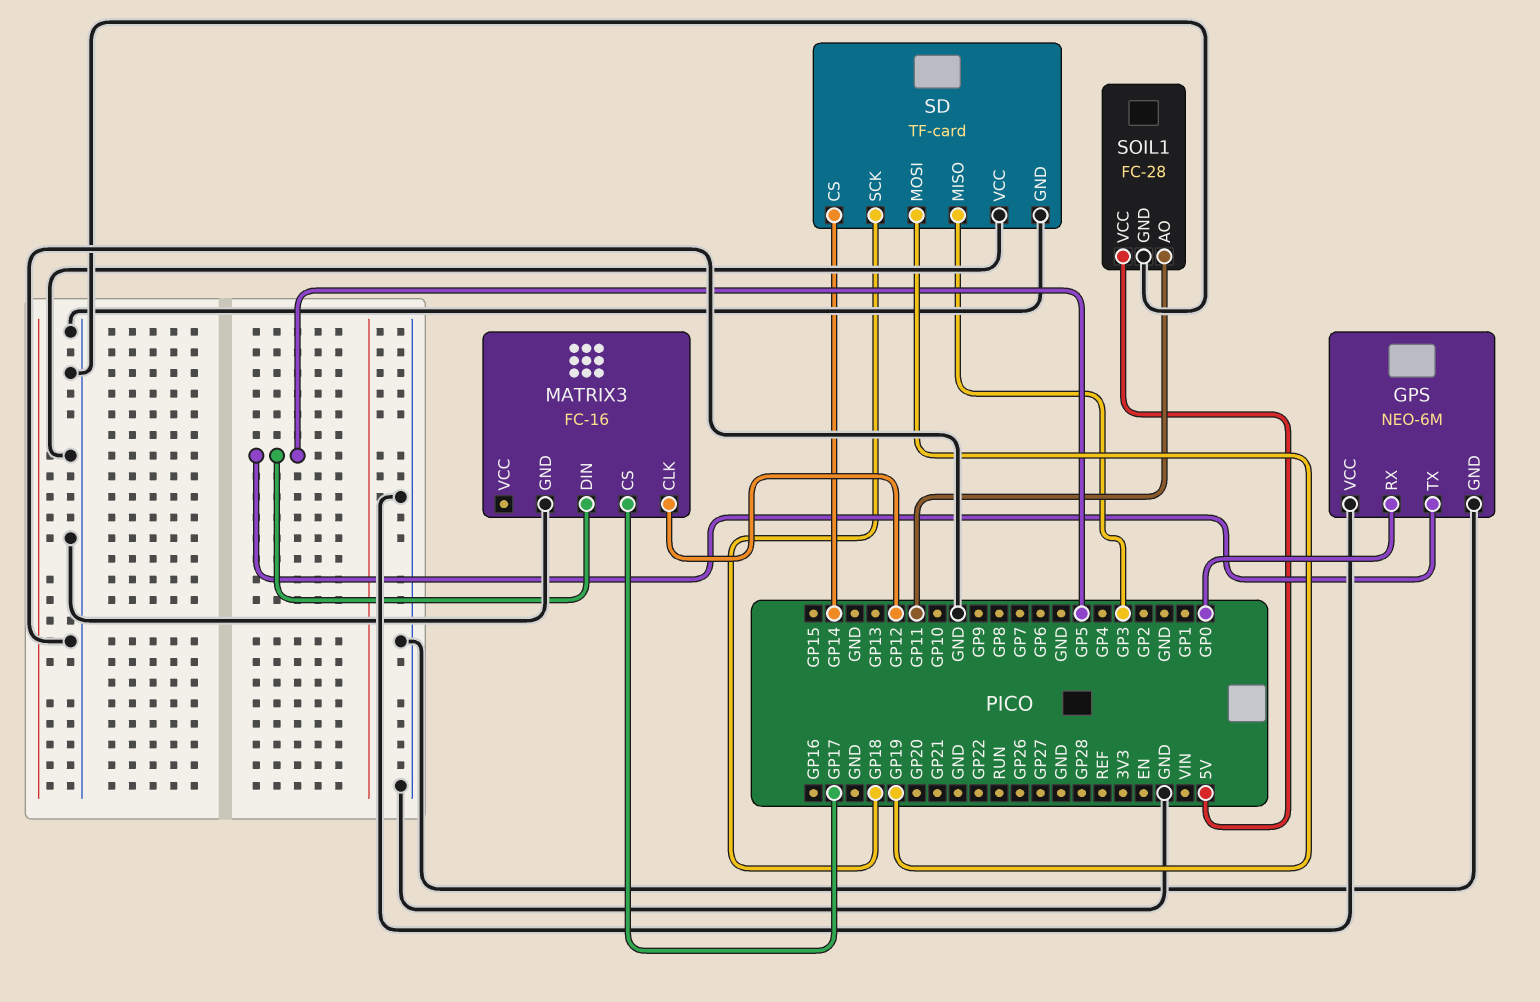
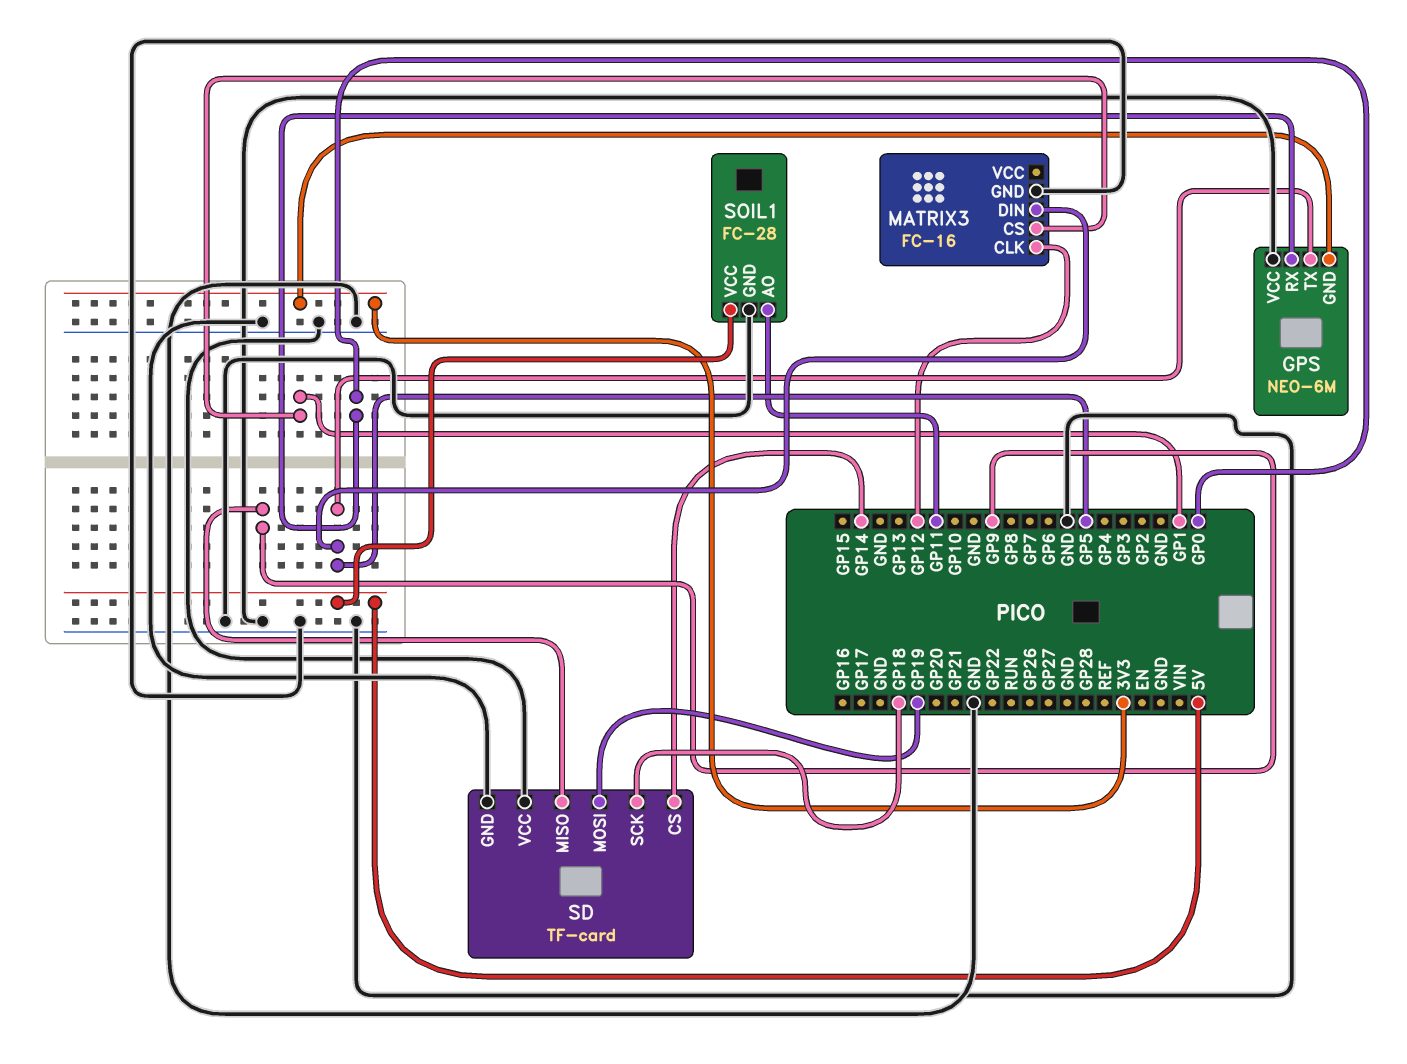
GPS pin GND: GND -> 3V3
MATRIX3 pin CS: GP17 -> GP1
SD pin MISO: GP3 -> GP9

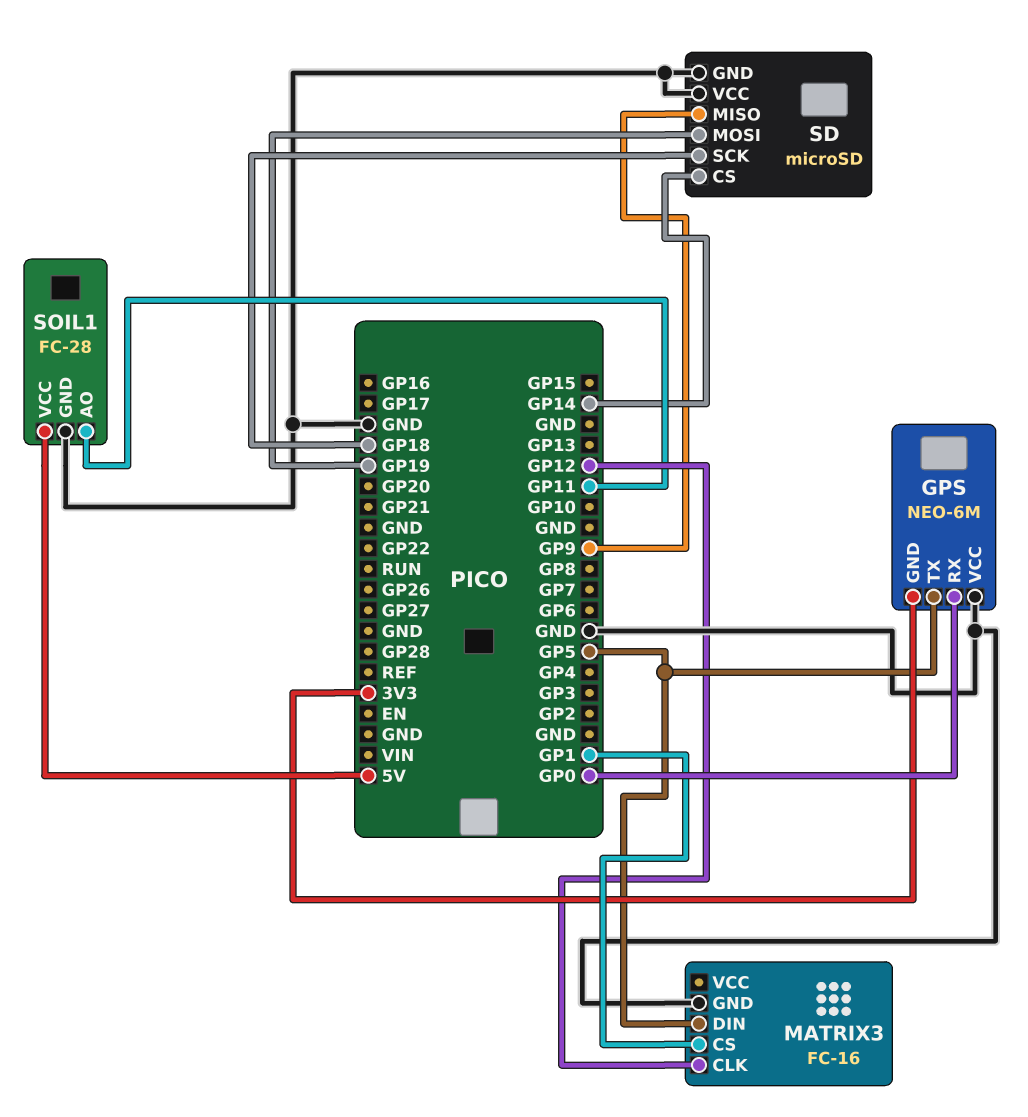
SD: TF-card -> microSD

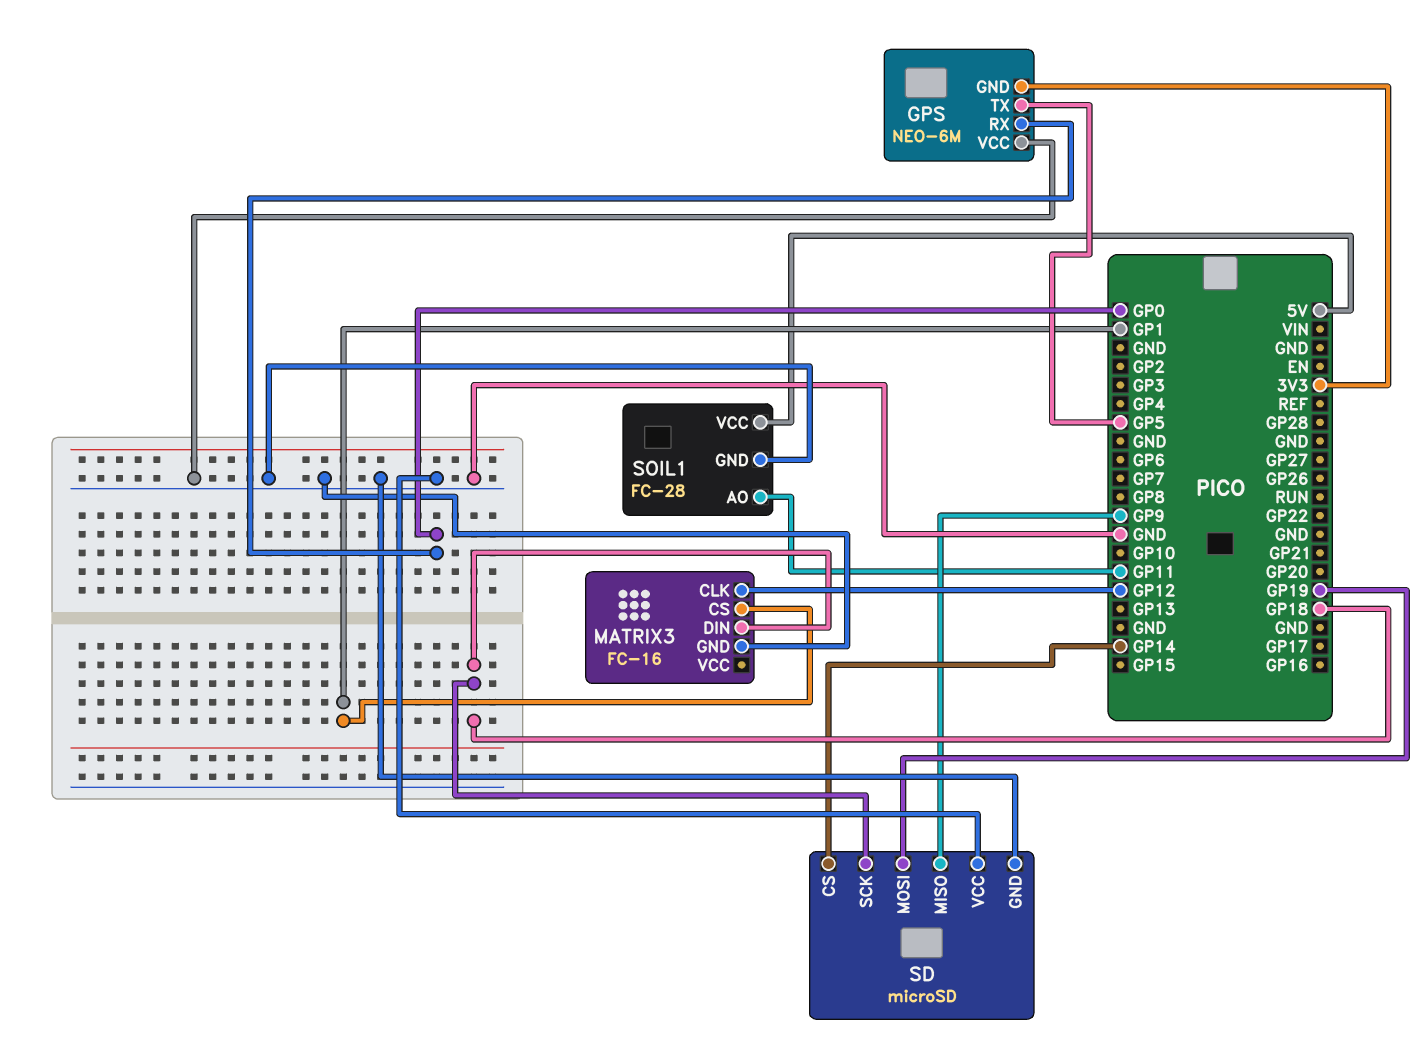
MATRIX3 pin DIN: GP5 -> GP18

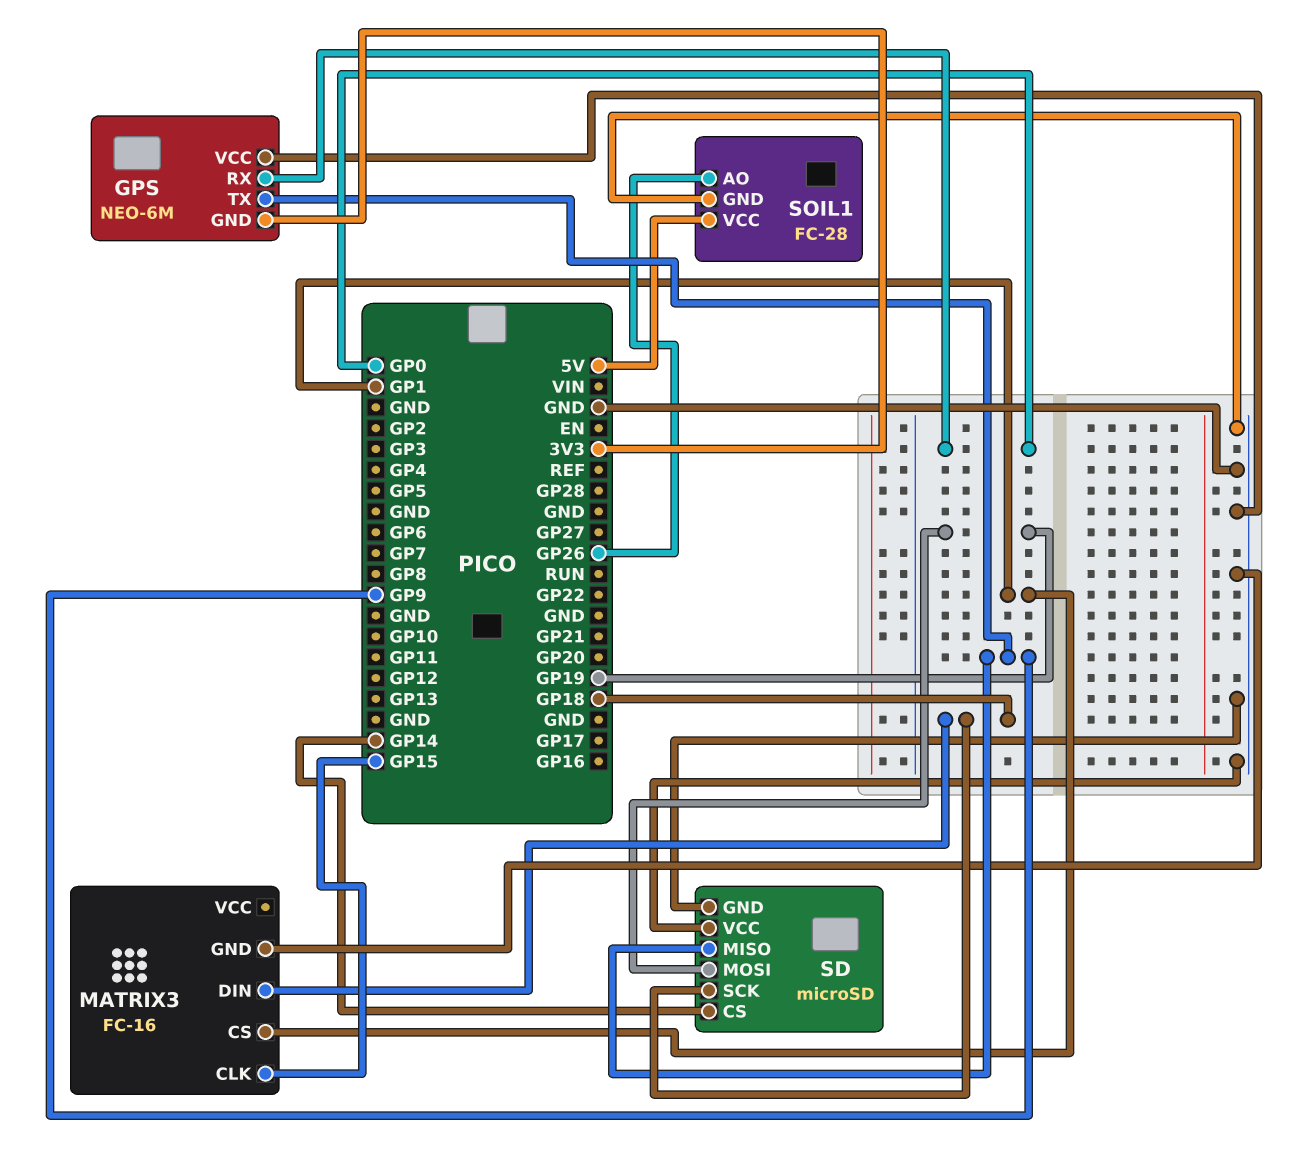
GPS pin TX: GP5 -> GP9
MATRIX3 pin CLK: GP12 -> GP15
SOIL1 pin AO: GP11 -> GP26

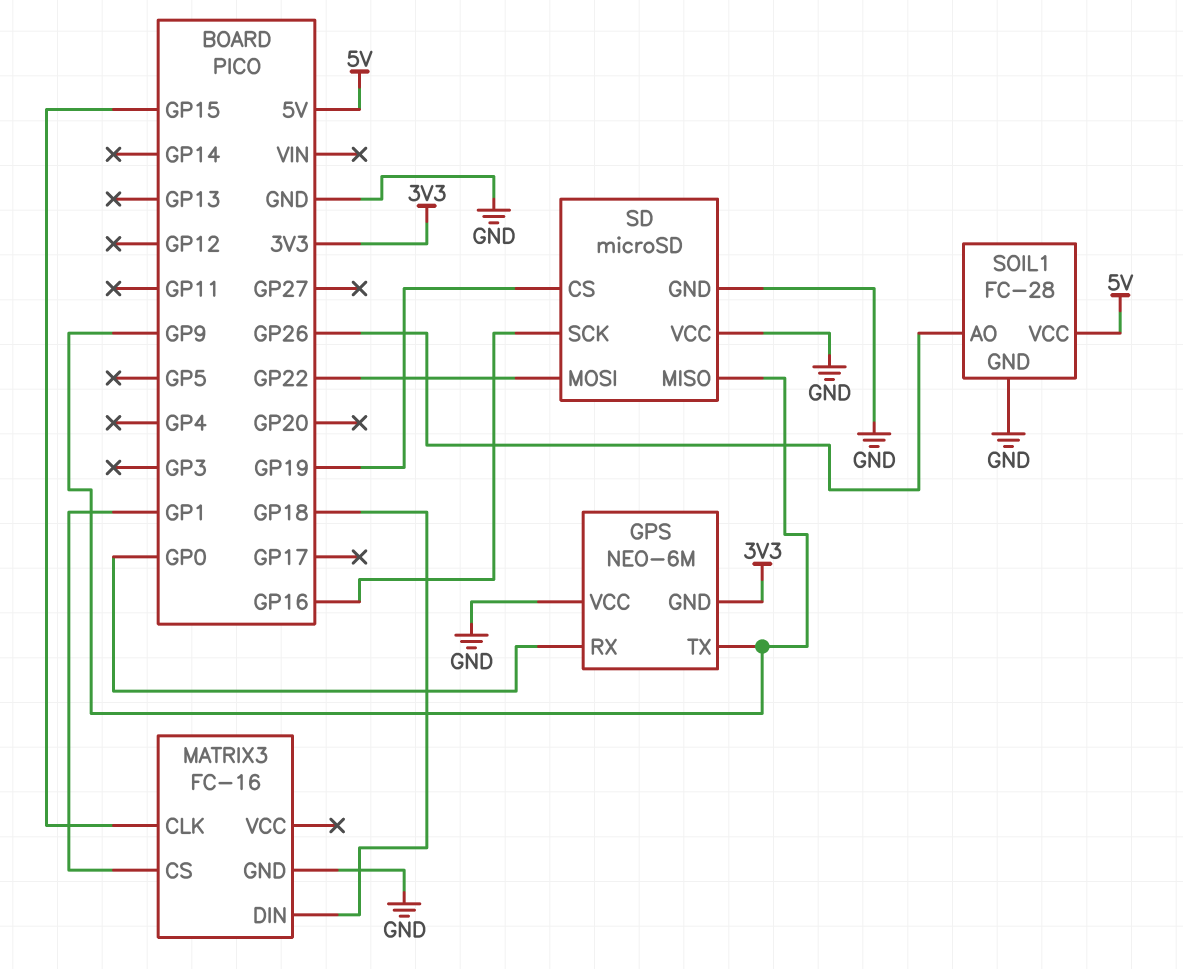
SD pin CS: GP14 -> GP19
SD pin MOSI: GP19 -> GP22
SD pin SCK: GP18 -> GP16

